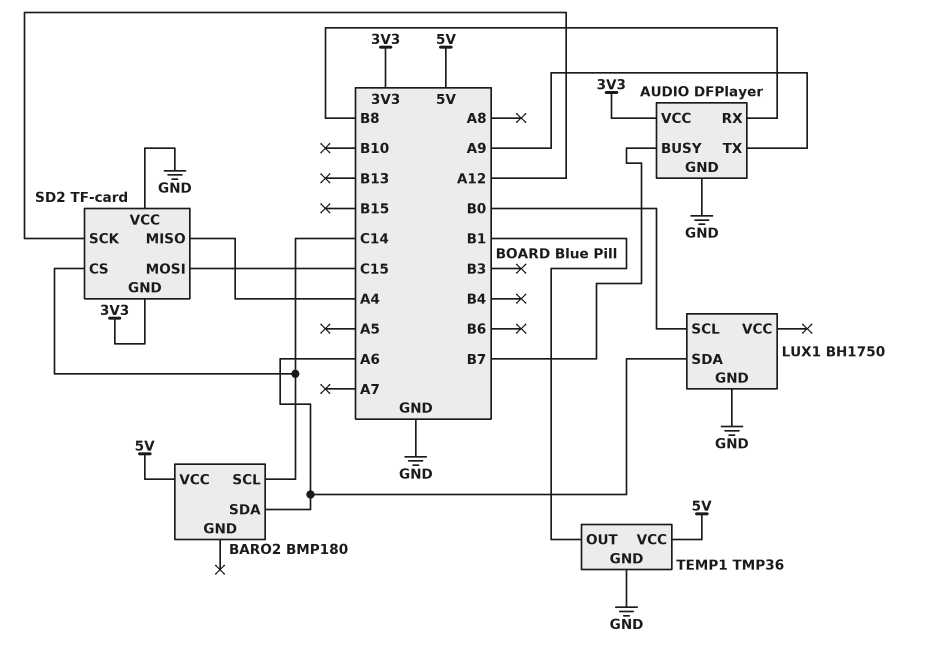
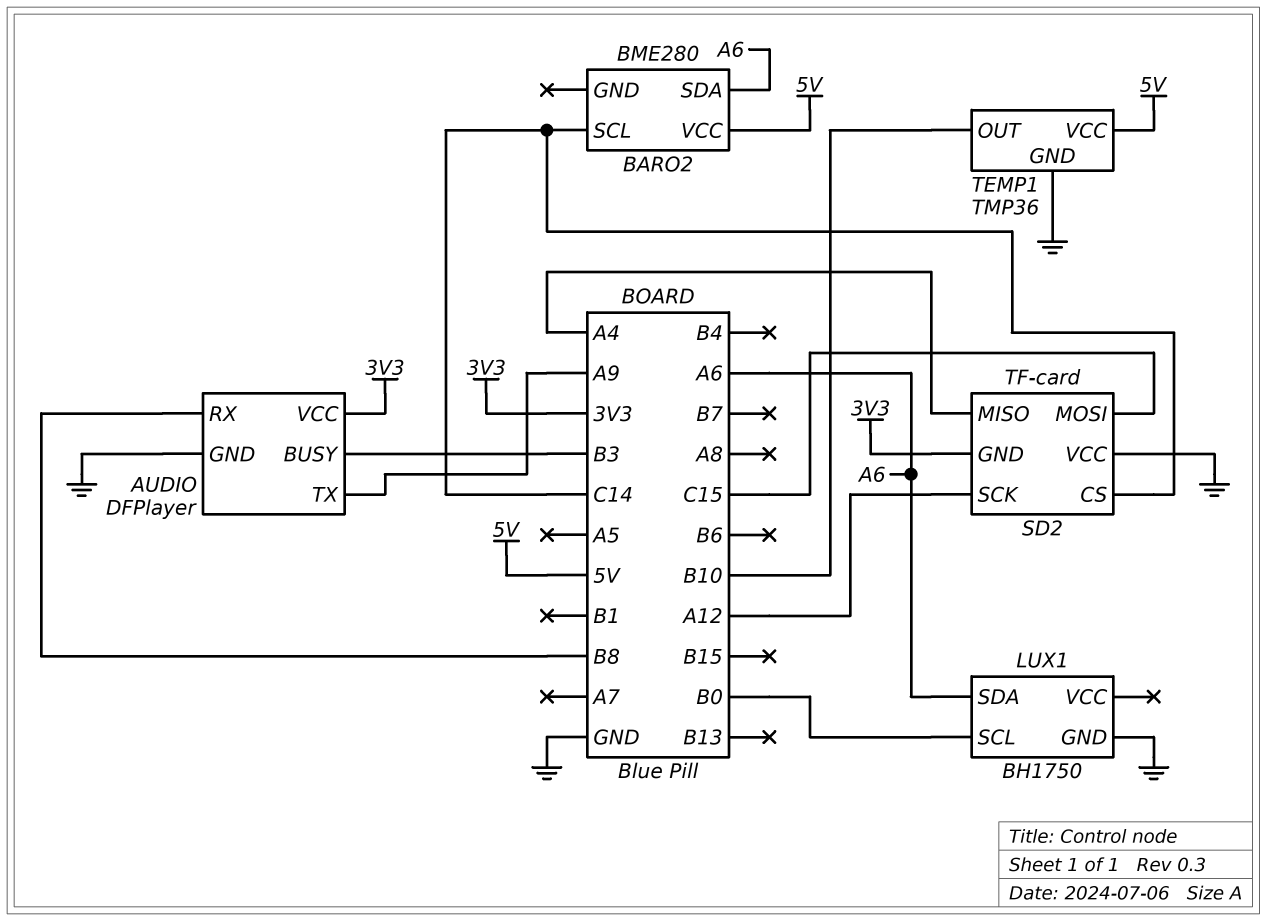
AUDIO pin BUSY: B7 -> B3
BARO2: BMP180 -> BME280
TEMP1 pin OUT: B1 -> B10

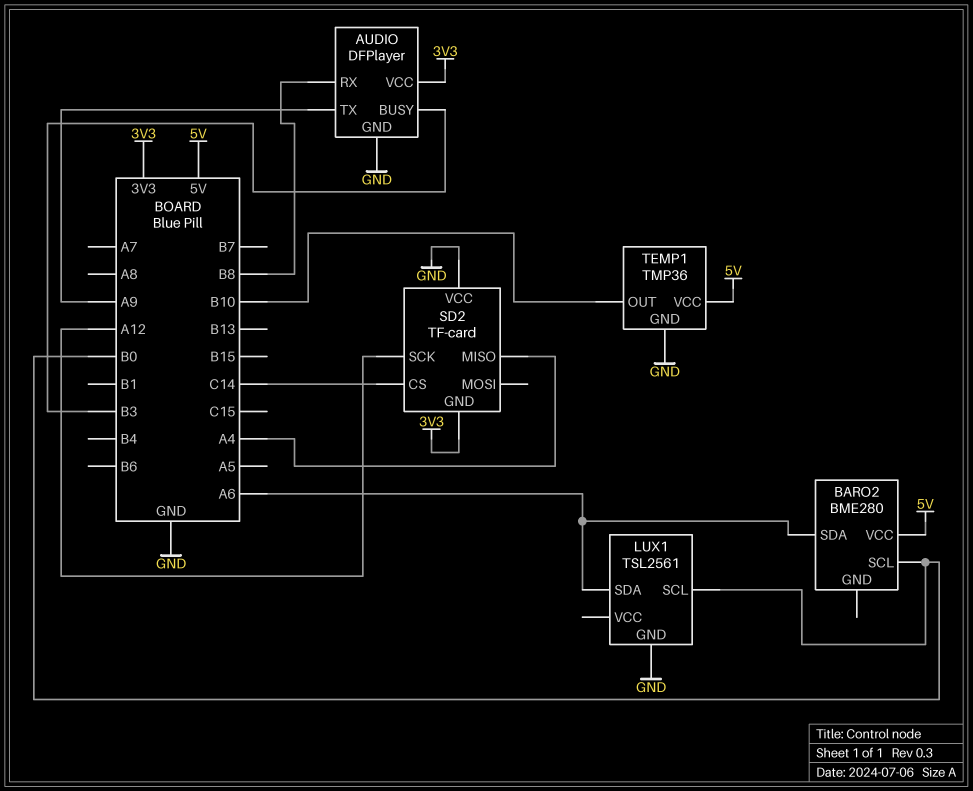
BARO2 pin SCL: C14 -> B0
LUX1: BH1750 -> TSL2561
SD2 pin MOSI: C15 -> none

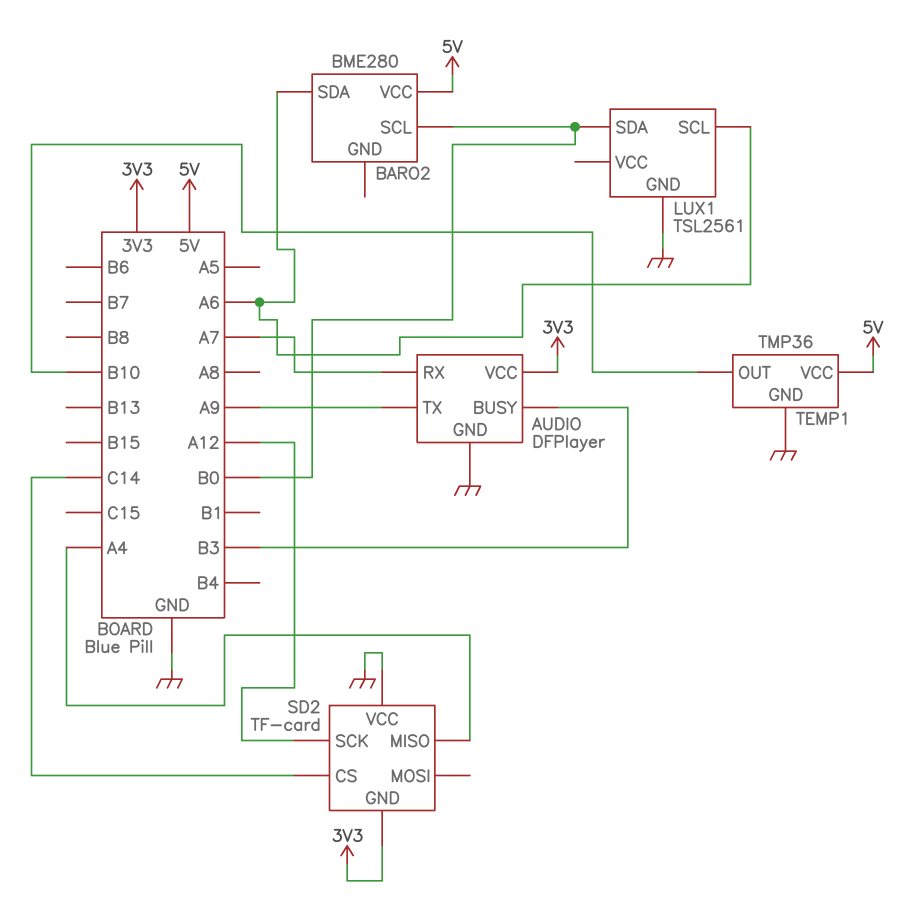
AUDIO pin RX: B8 -> A7
LUX1 pin SCL: B0 -> A6
LUX1 pin SDA: A6 -> B0

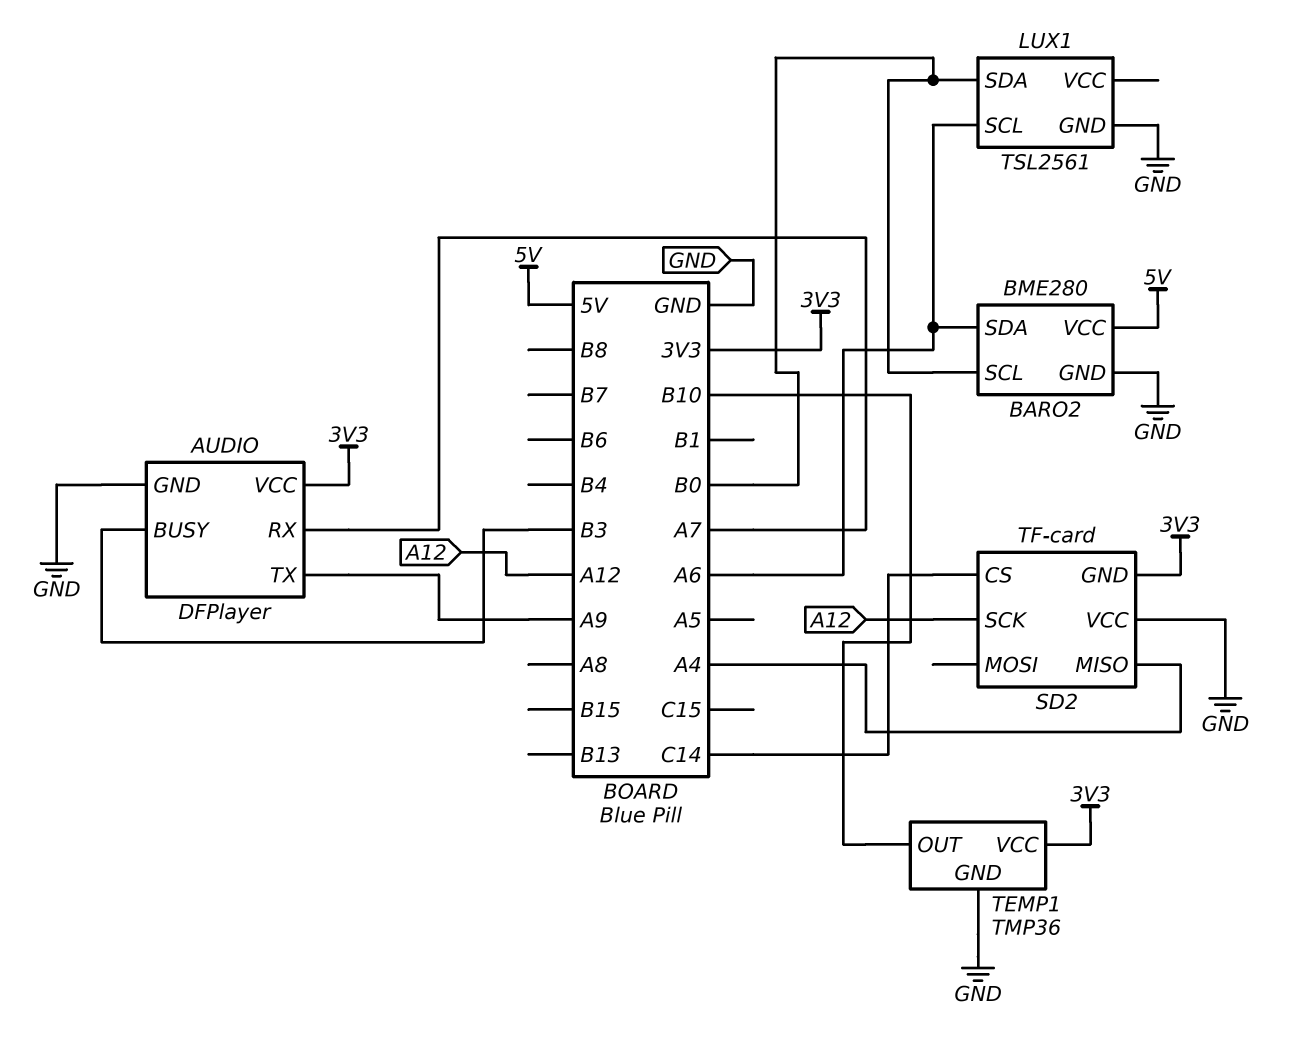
BARO2 pin GND: none -> GND
TEMP1 pin VCC: 5V -> 3V3

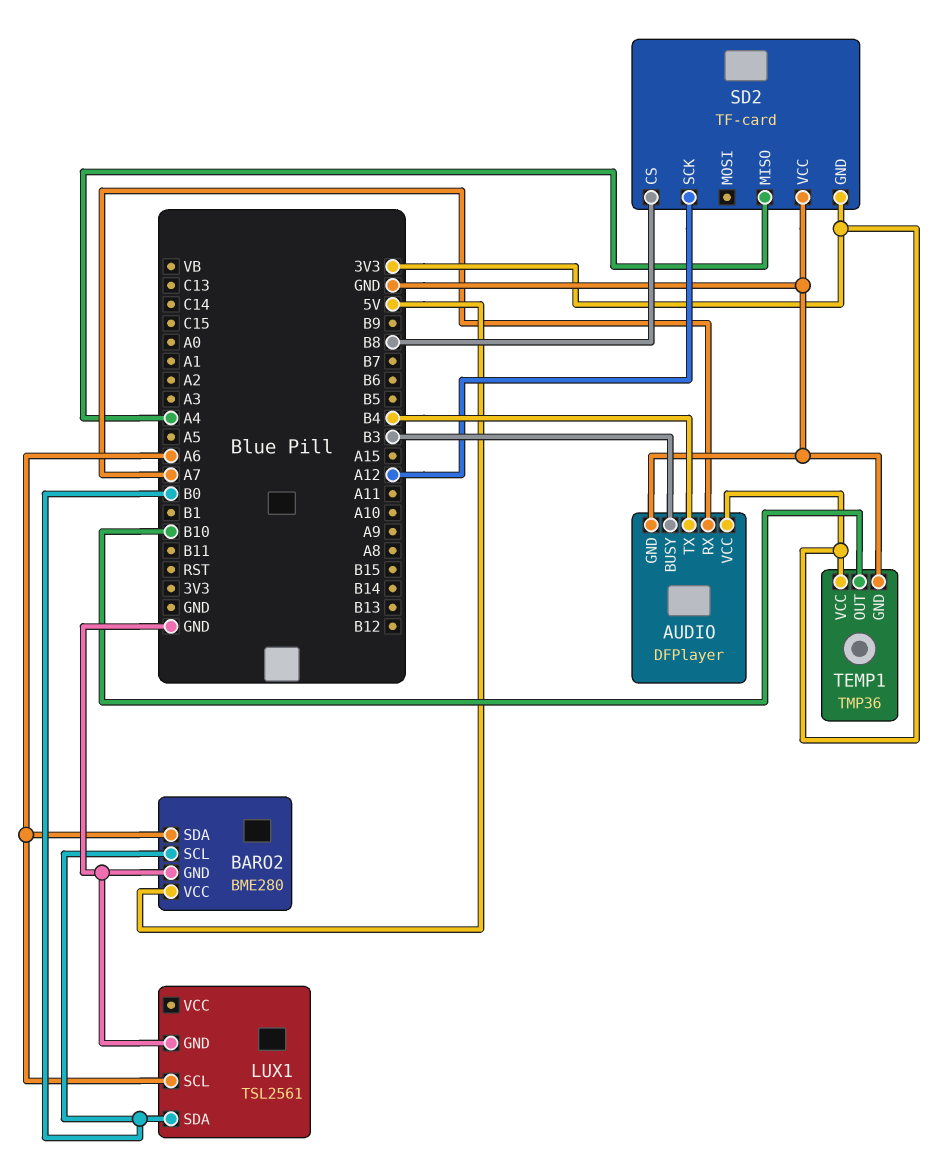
AUDIO pin TX: A9 -> B4
SD2 pin CS: C14 -> B8

